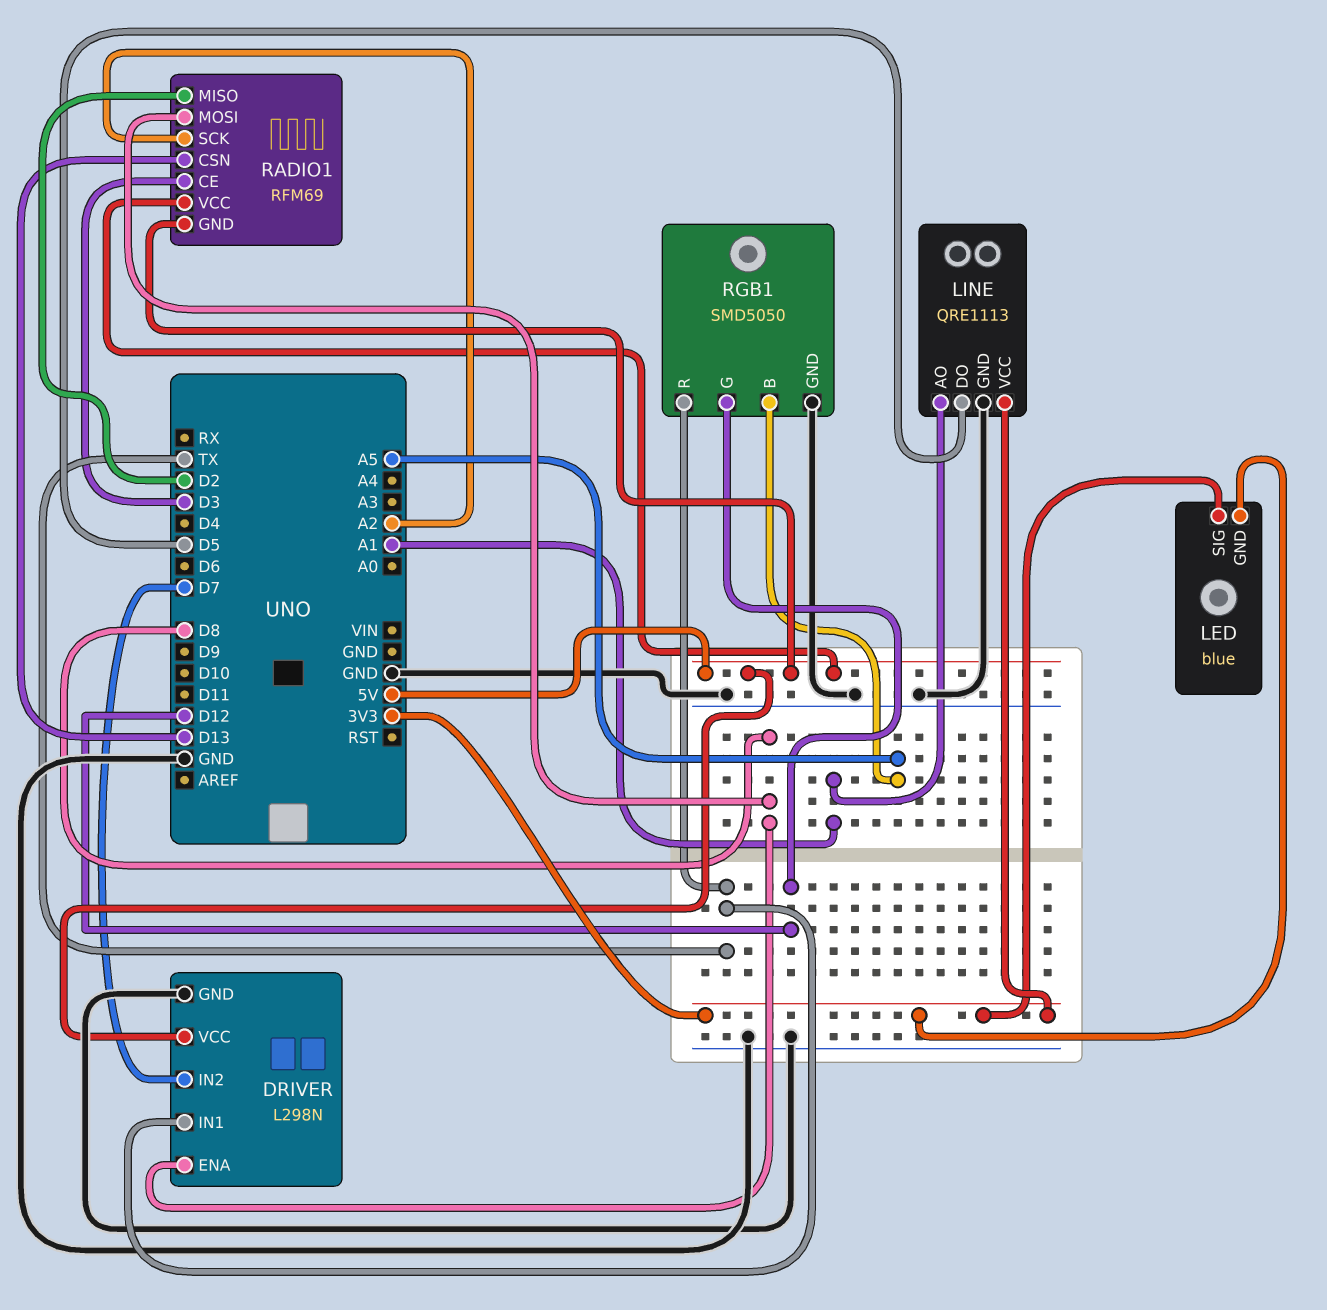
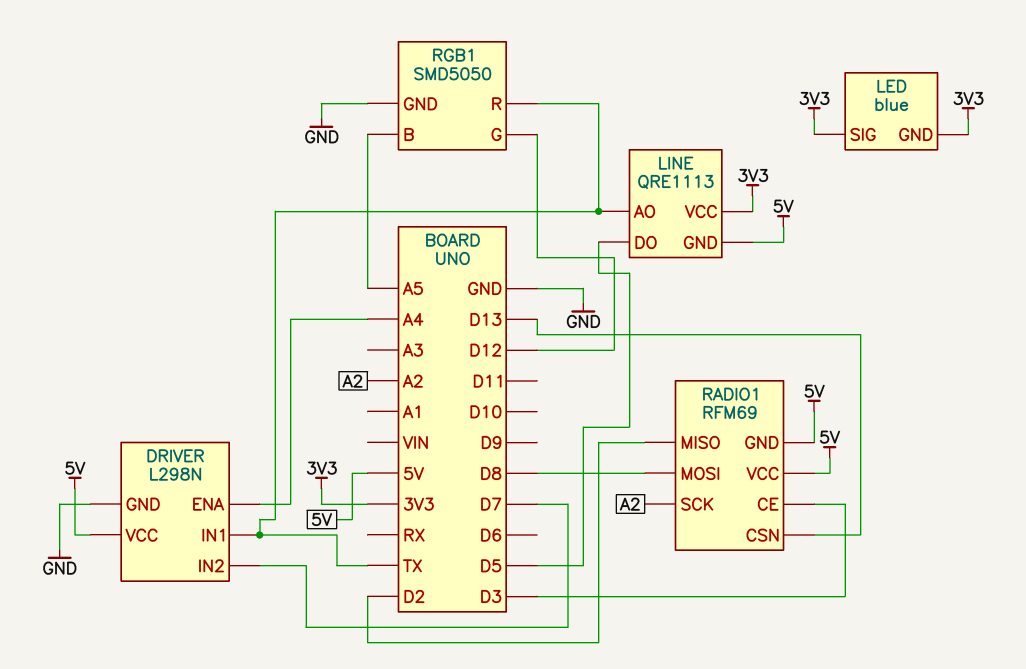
DRIVER pin ENA: D8 -> A4
LINE pin AO: A1 -> TX
LINE pin GND: GND -> 5V

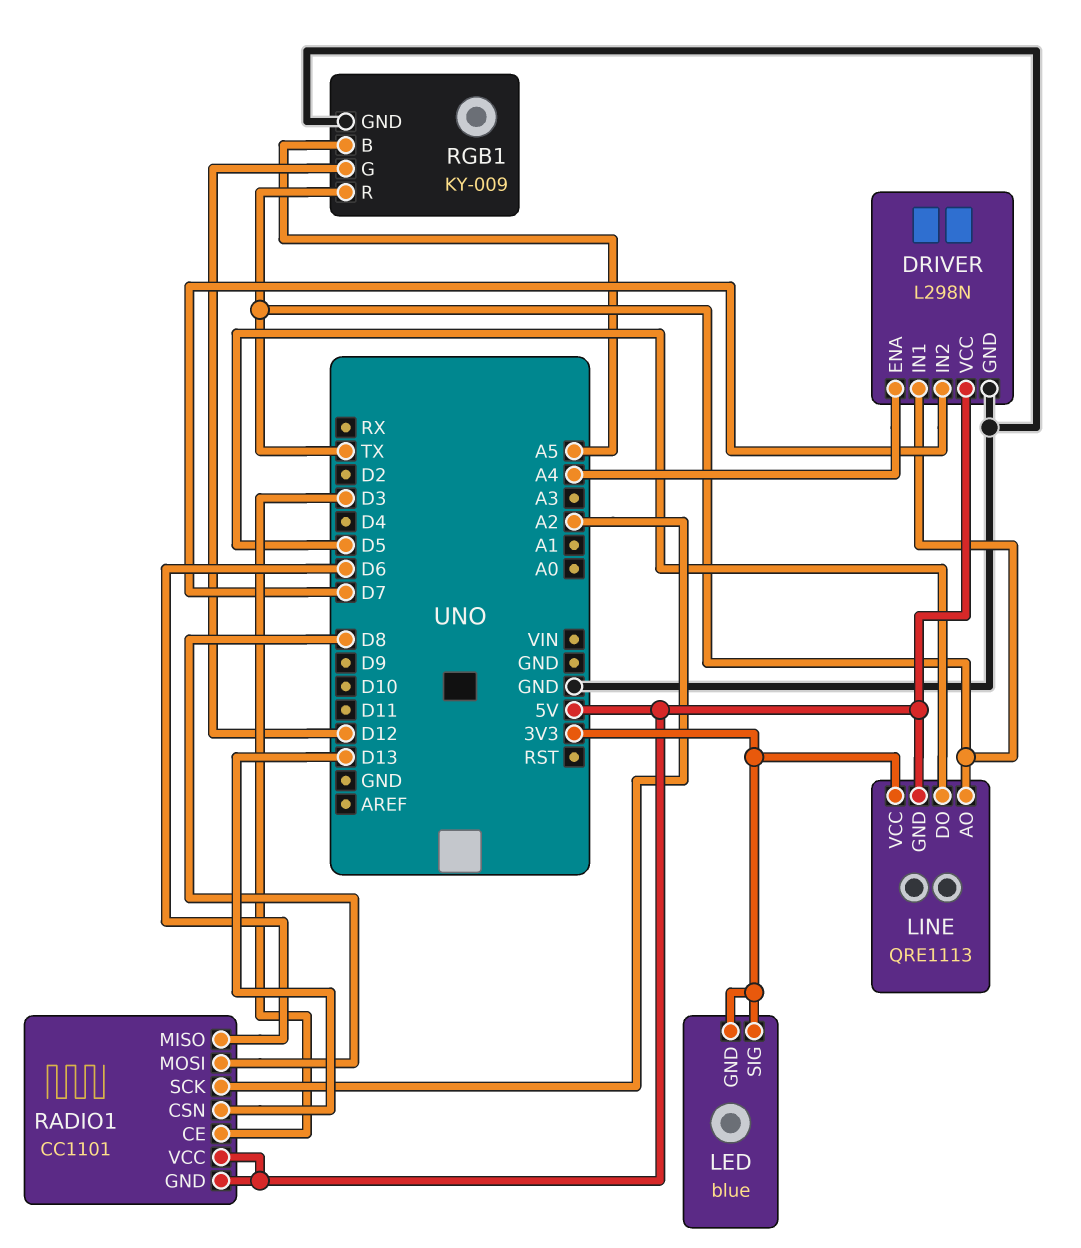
RADIO1: RFM69 -> CC1101
RADIO1 pin MISO: D2 -> D6
RGB1: SMD5050 -> KY-009

